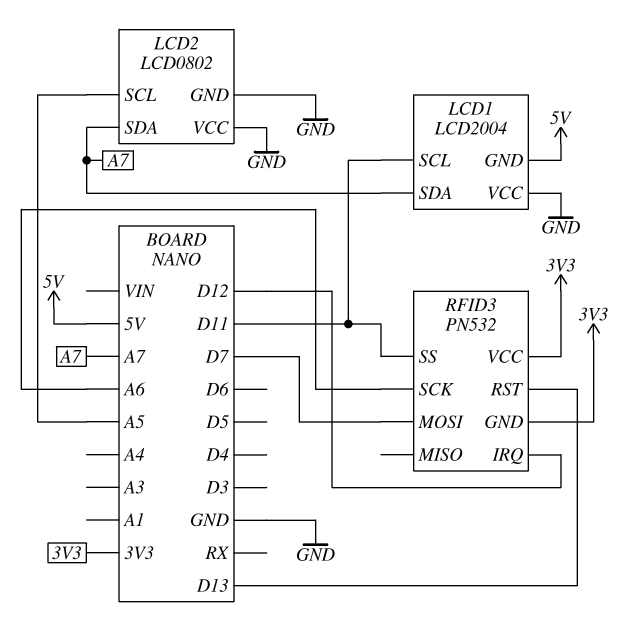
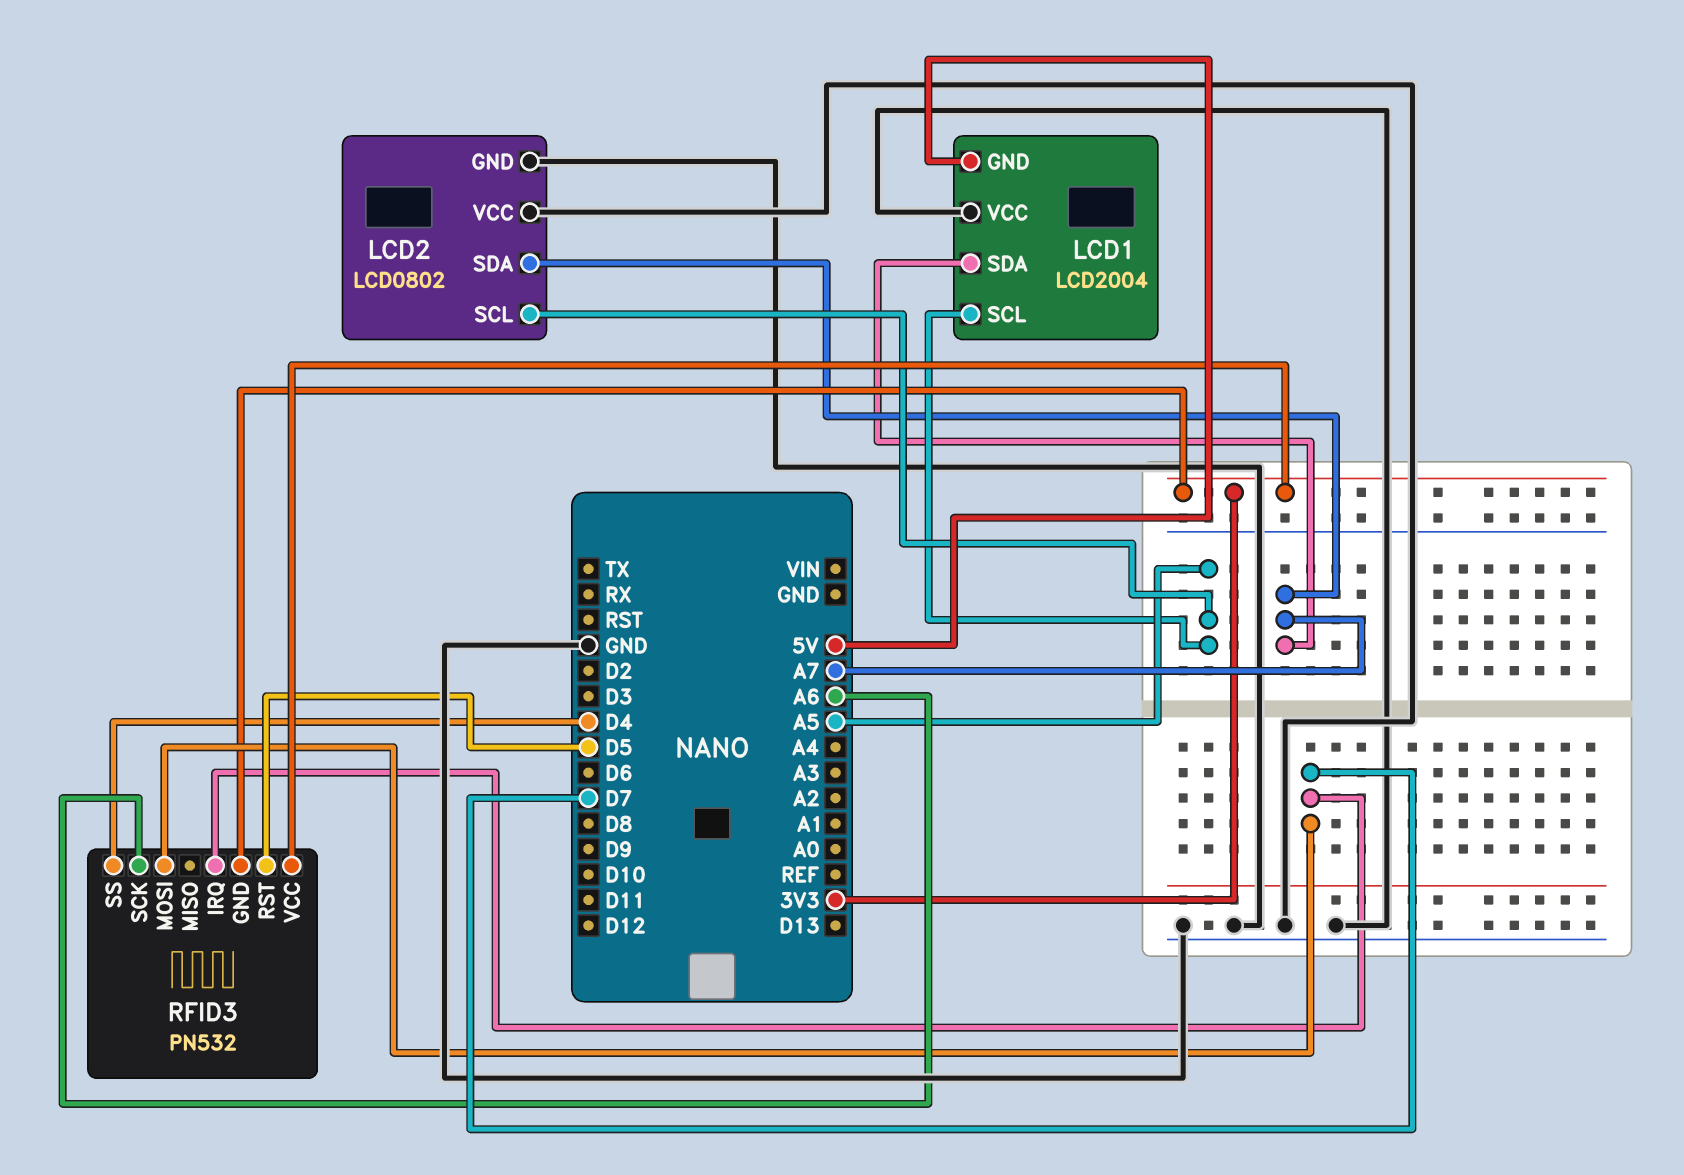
LCD1 pin SCL: D11 -> A5
RFID3 pin IRQ: D12 -> D7
RFID3 pin RST: D13 -> D5
RFID3 pin SS: D11 -> D4

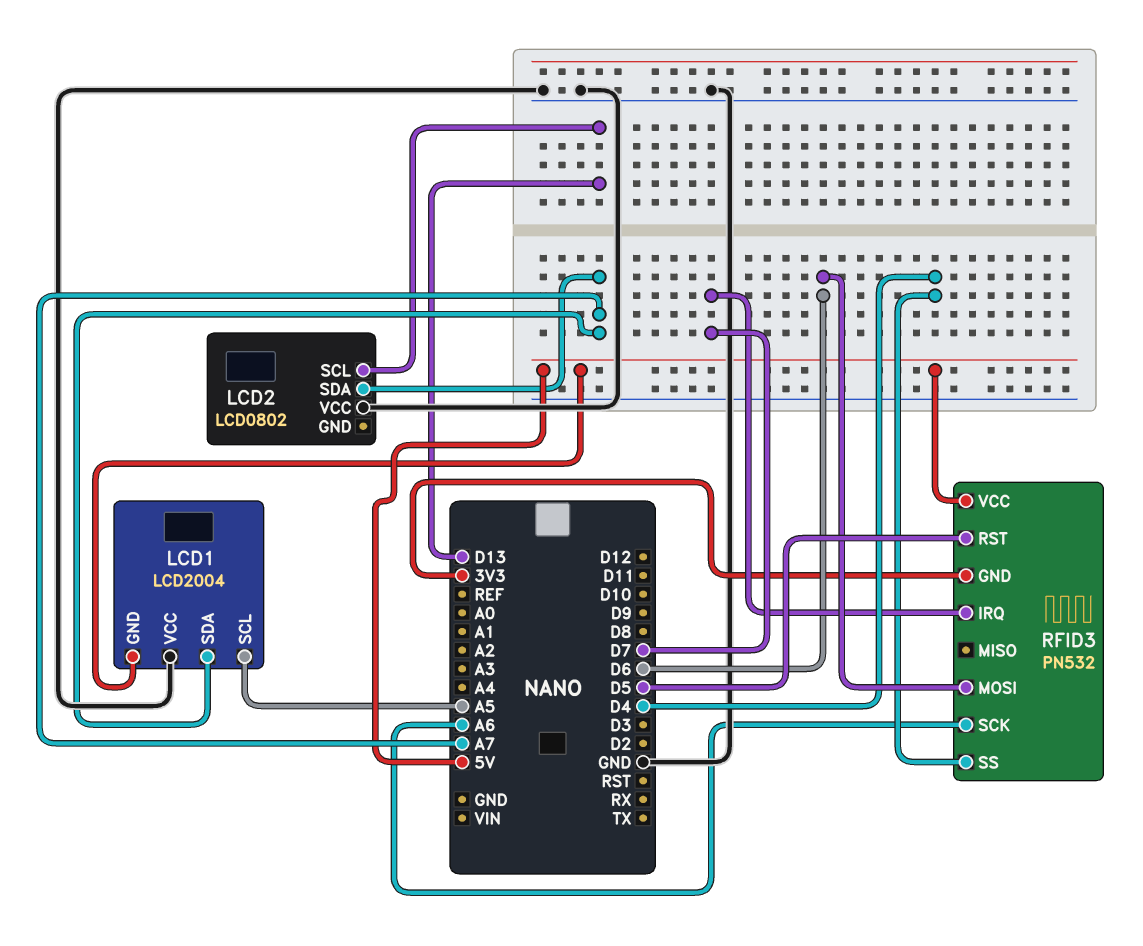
LCD2 pin GND: GND -> none
LCD2 pin SCL: A5 -> D13
RFID3 pin MOSI: D7 -> D6
RFID3 pin VCC: 3V3 -> 5V

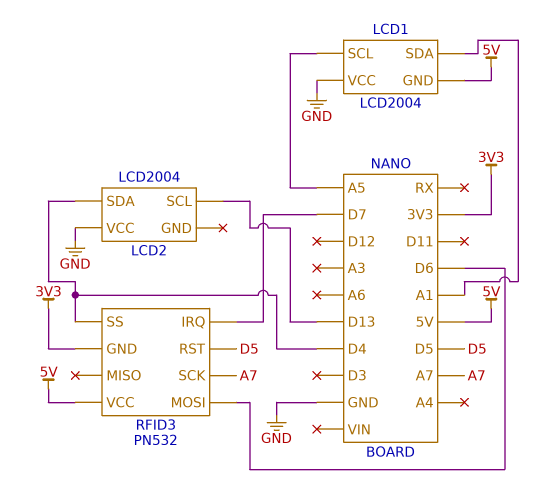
LCD1 pin SDA: A7 -> A1
LCD2: LCD0802 -> LCD2004
LCD2 pin SDA: A7 -> D4
RFID3 pin SCK: A6 -> A7

